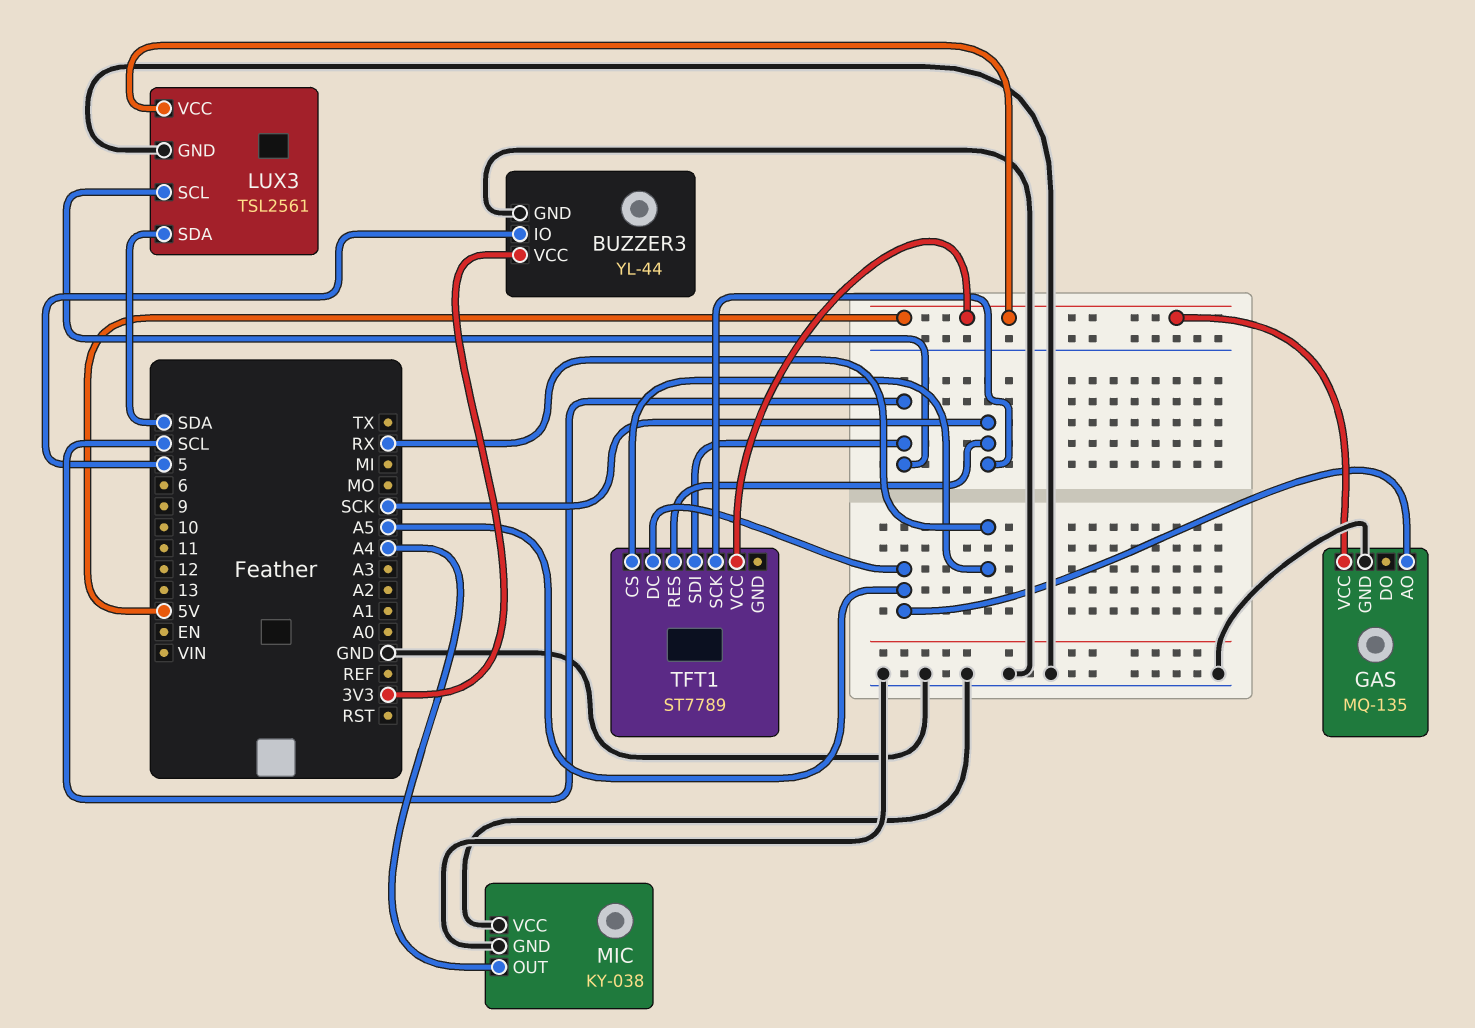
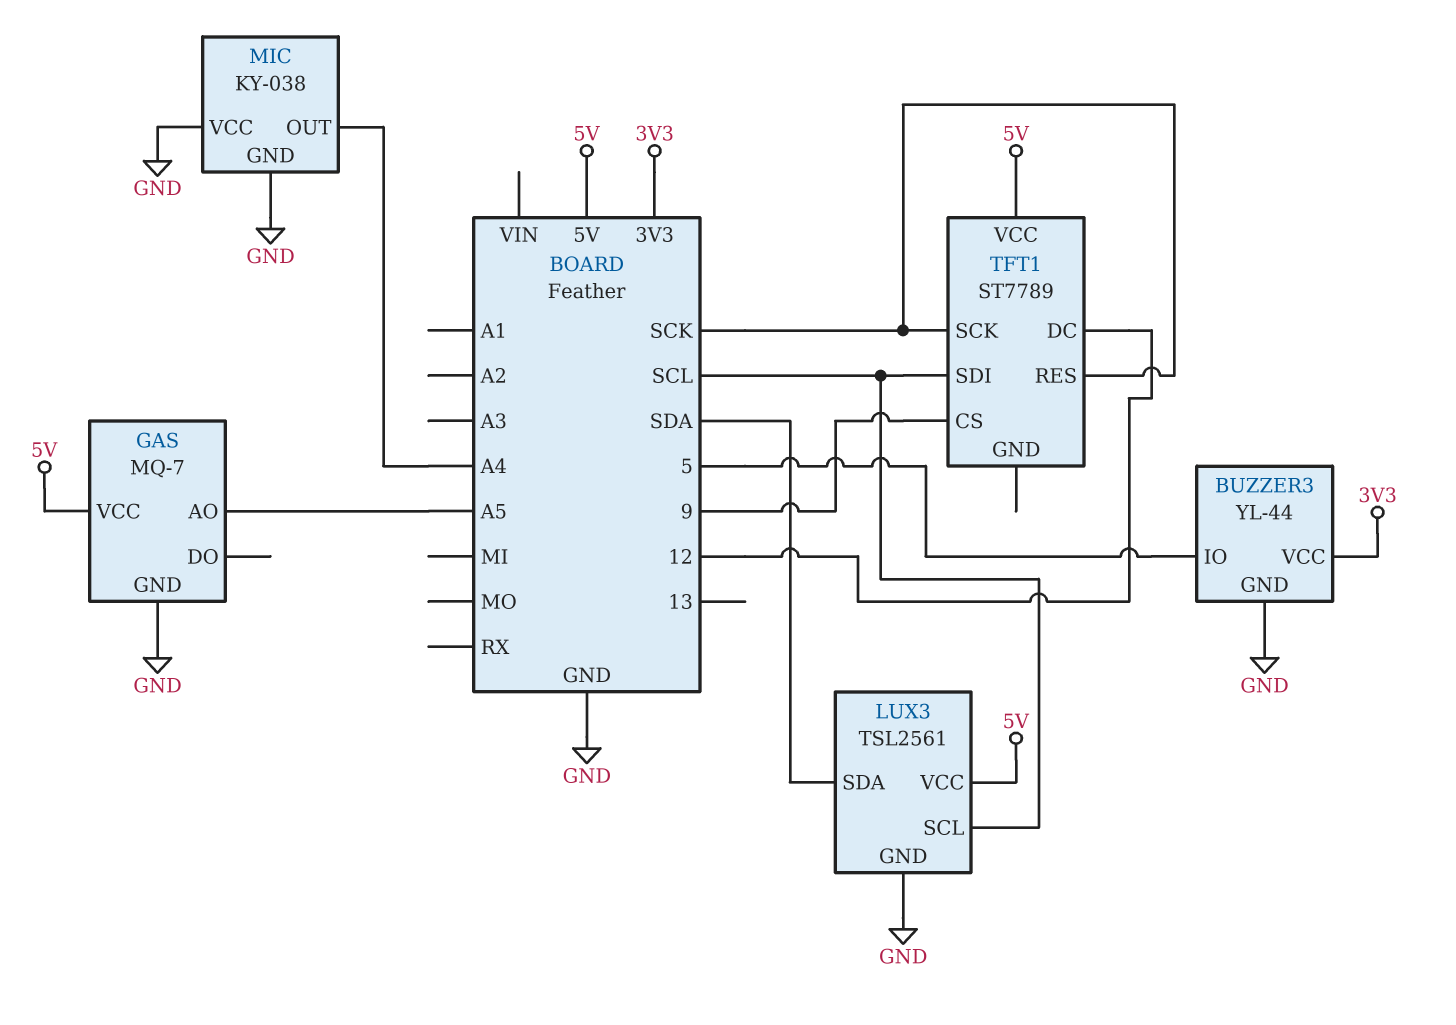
GAS: MQ-135 -> MQ-7
TFT1 pin CS: RX -> 9
TFT1 pin DC: A5 -> 12

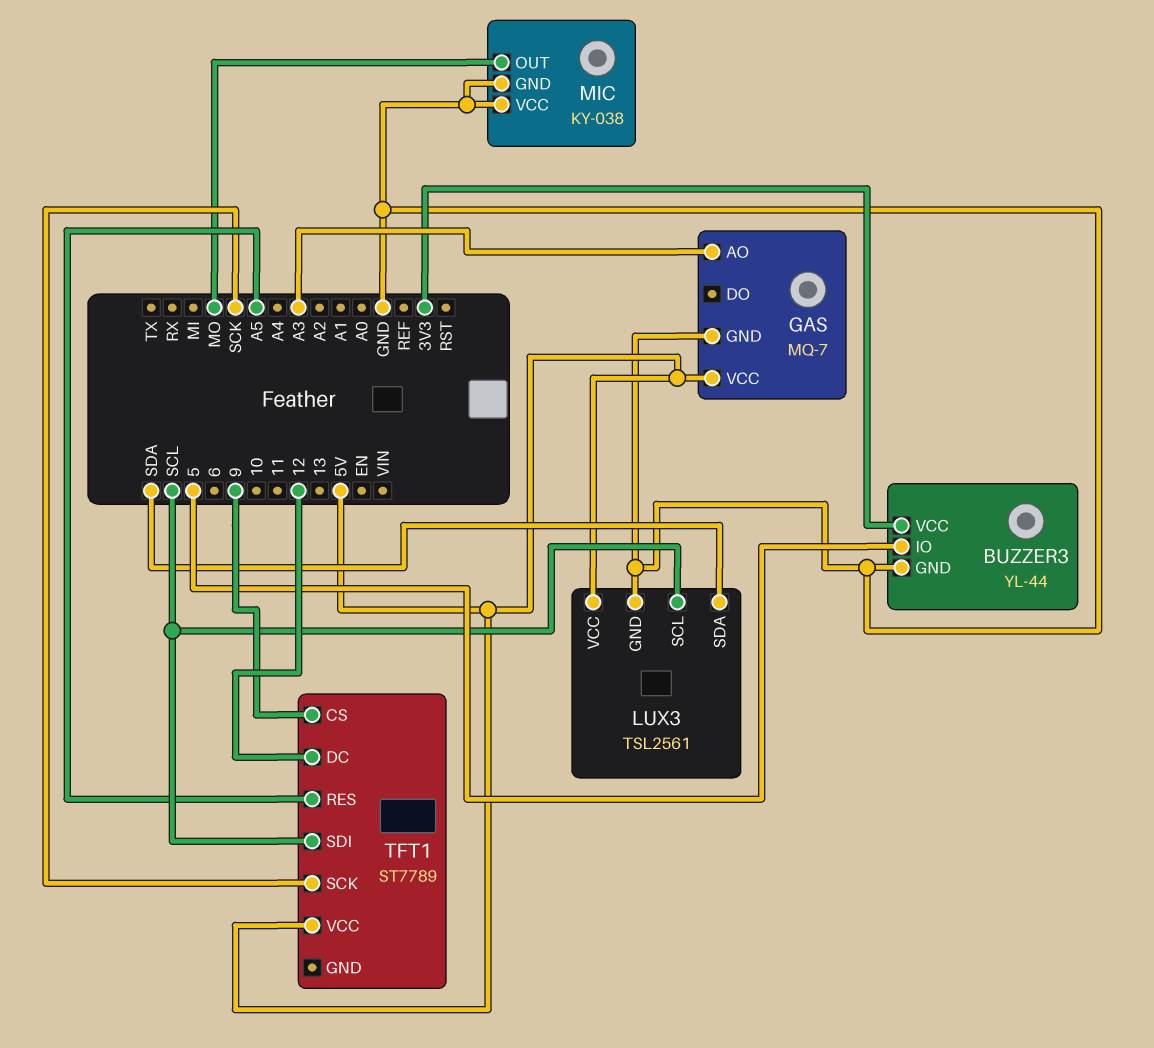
GAS pin AO: A5 -> A3
MIC pin OUT: A4 -> MO
TFT1 pin RES: SCK -> A5

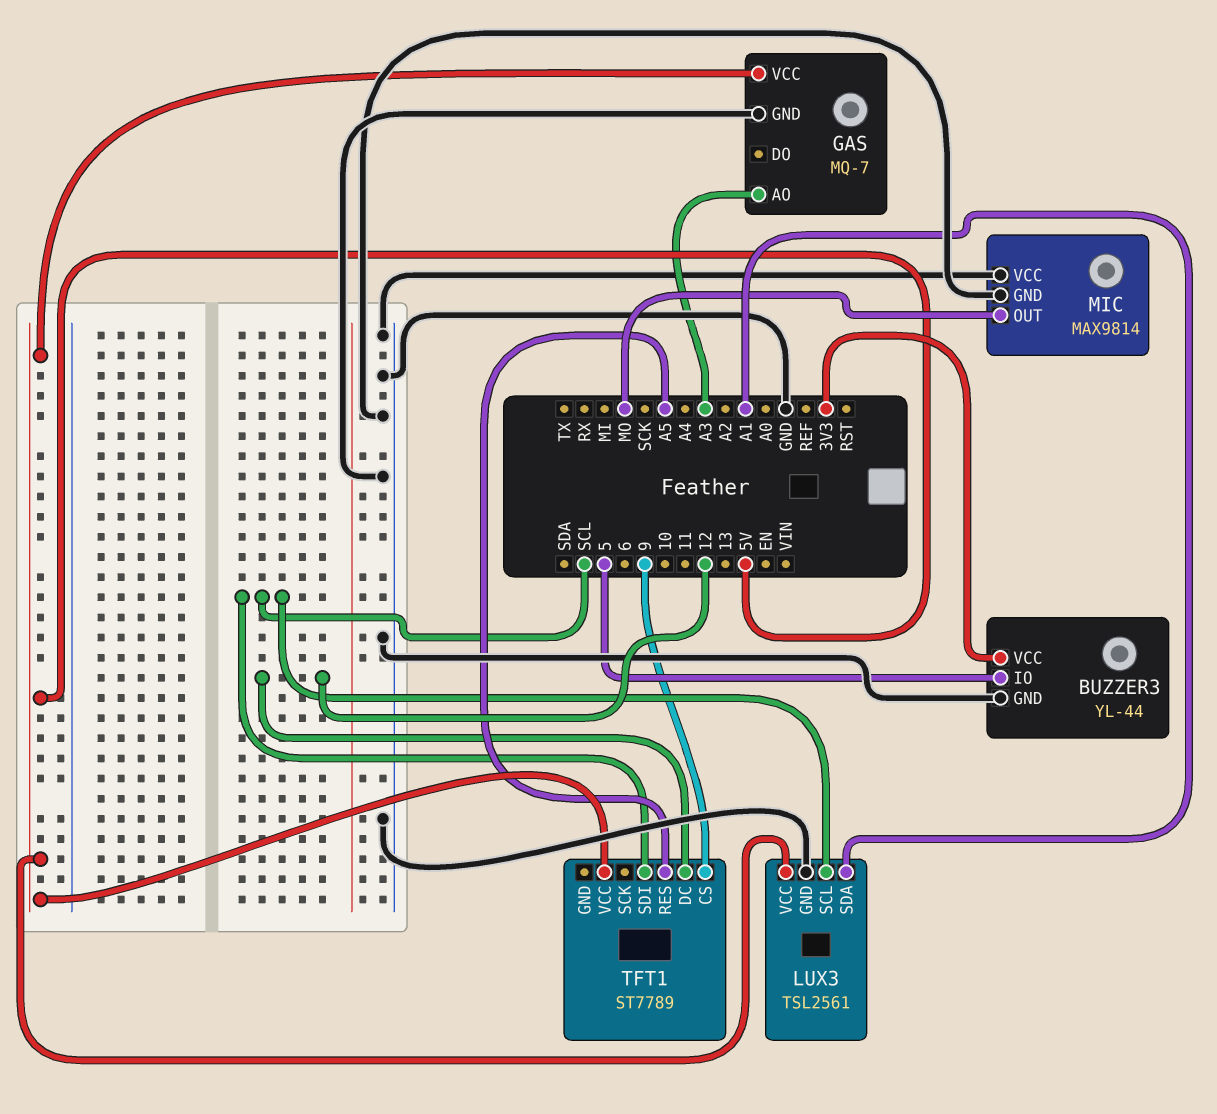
LUX3 pin SDA: SDA -> A1
MIC: KY-038 -> MAX9814
TFT1 pin SCK: SCK -> none

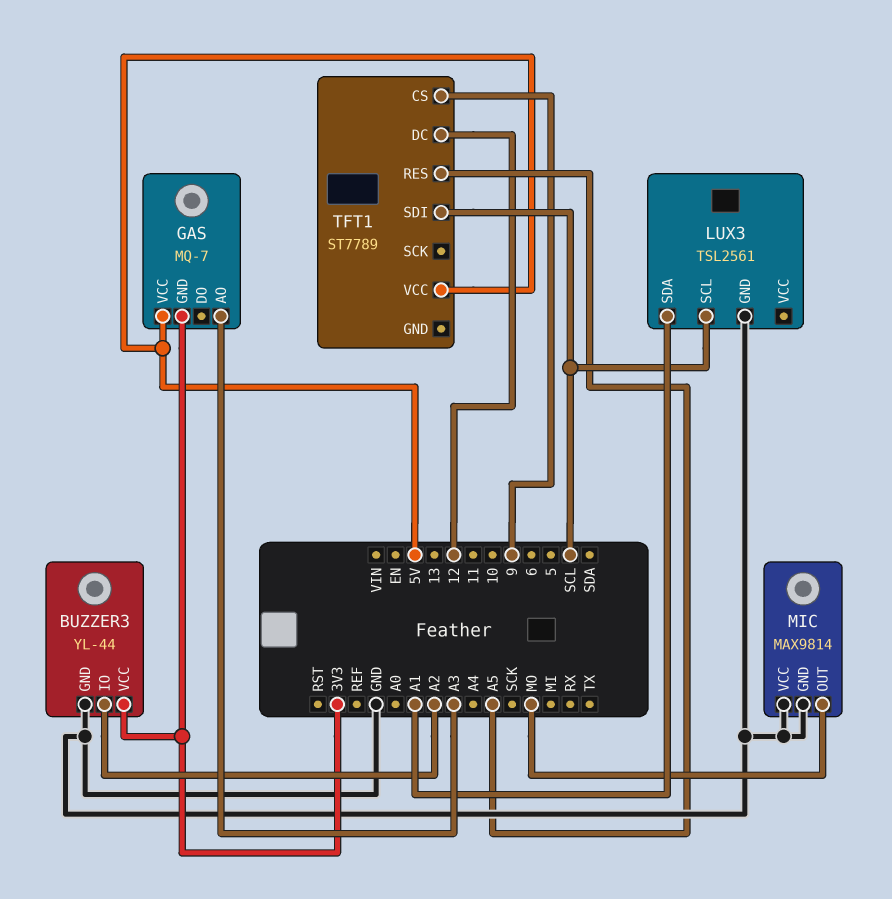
BUZZER3 pin IO: 5 -> A2
GAS pin GND: GND -> 3V3
LUX3 pin VCC: 5V -> none

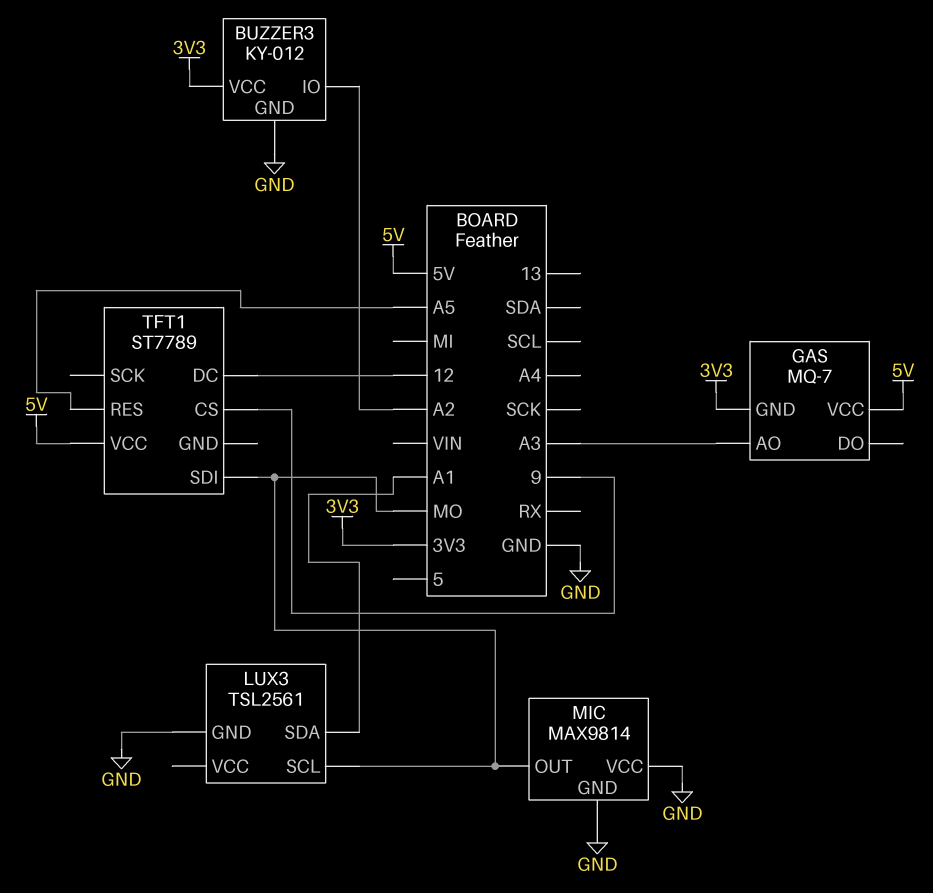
BUZZER3: YL-44 -> KY-012
LUX3 pin SCL: SCL -> MO
TFT1 pin SDI: SCL -> MO

